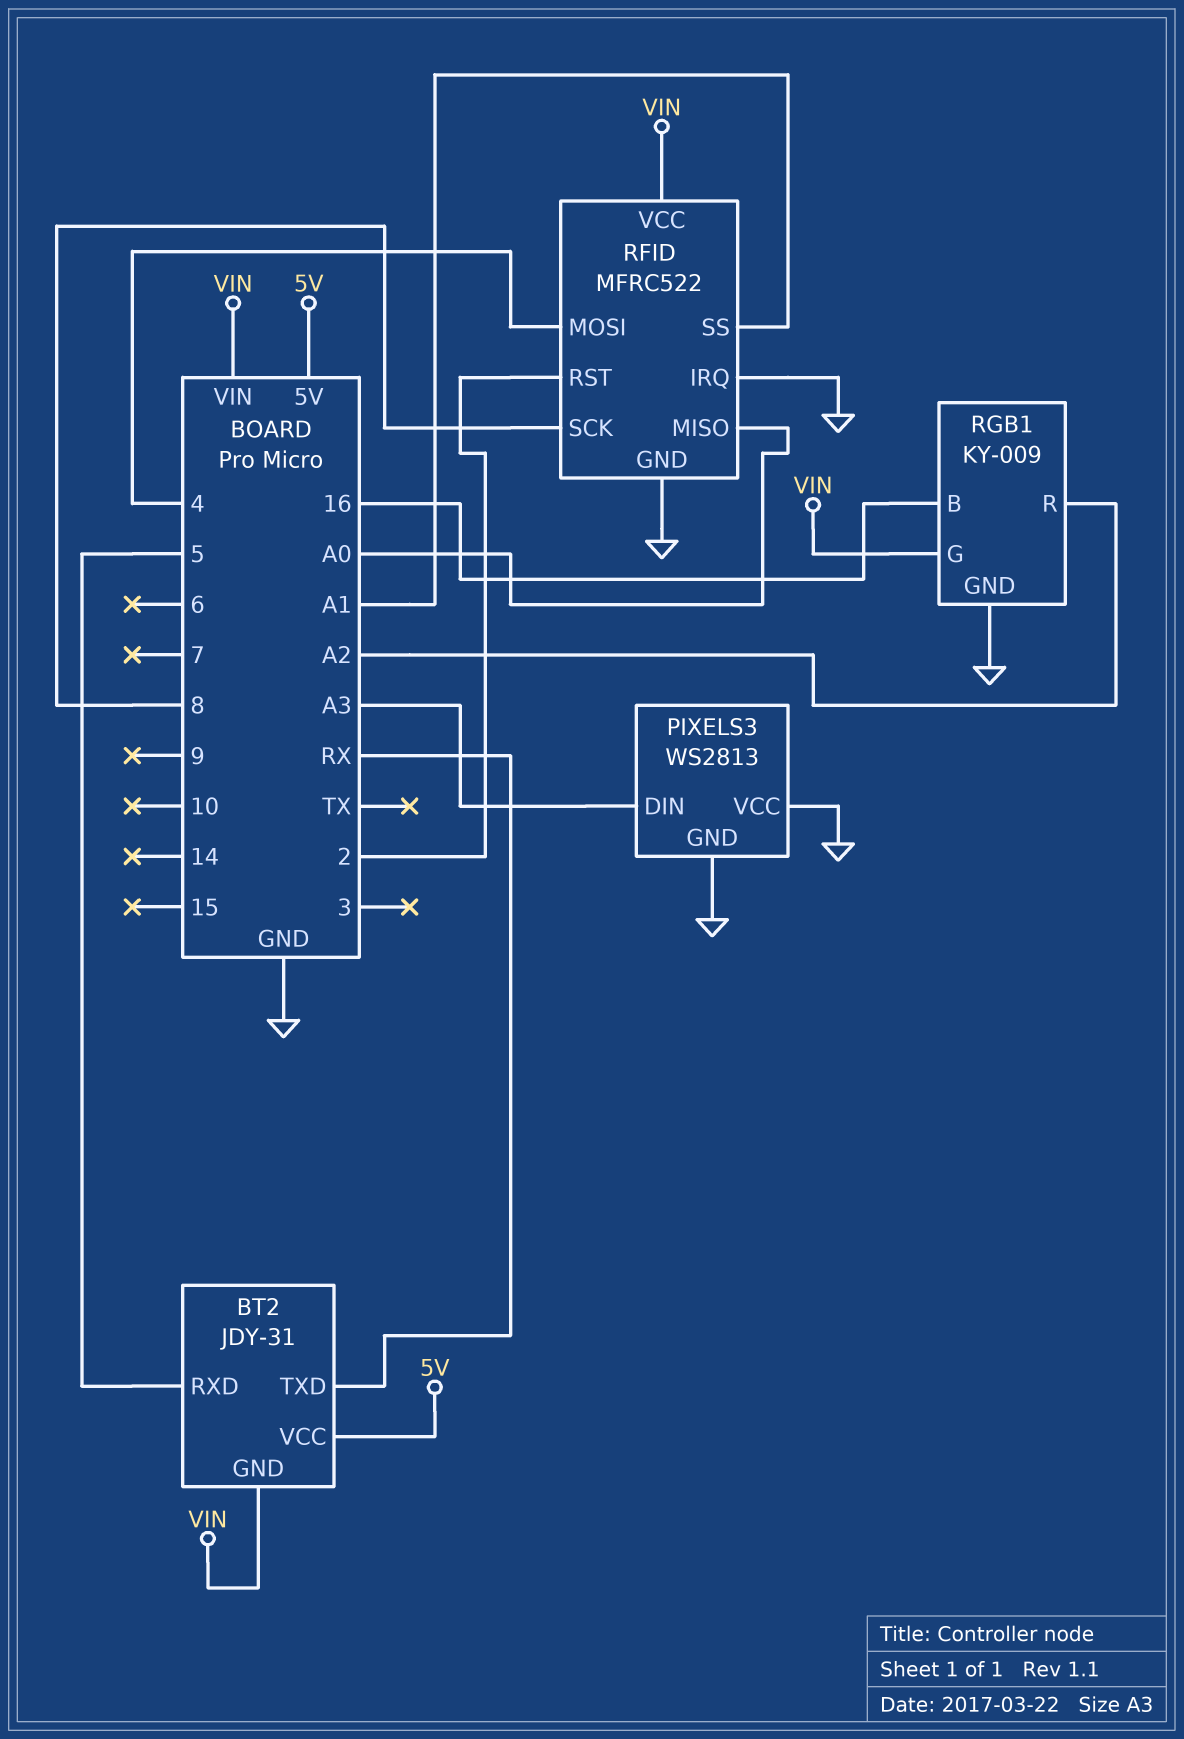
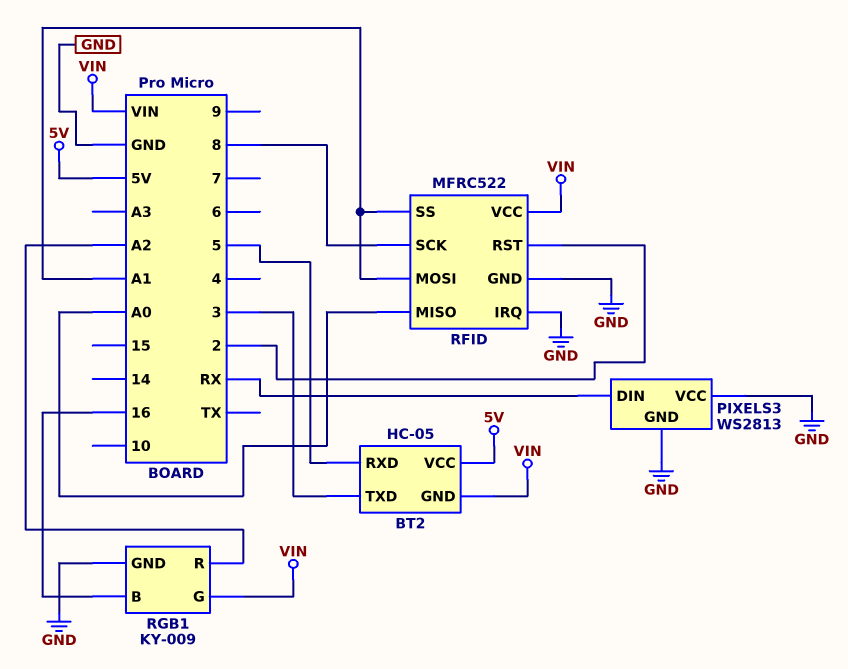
BT2: JDY-31 -> HC-05
BT2 pin TXD: RX -> 3
PIXELS3 pin DIN: A3 -> RX
RFID pin MOSI: 4 -> A1

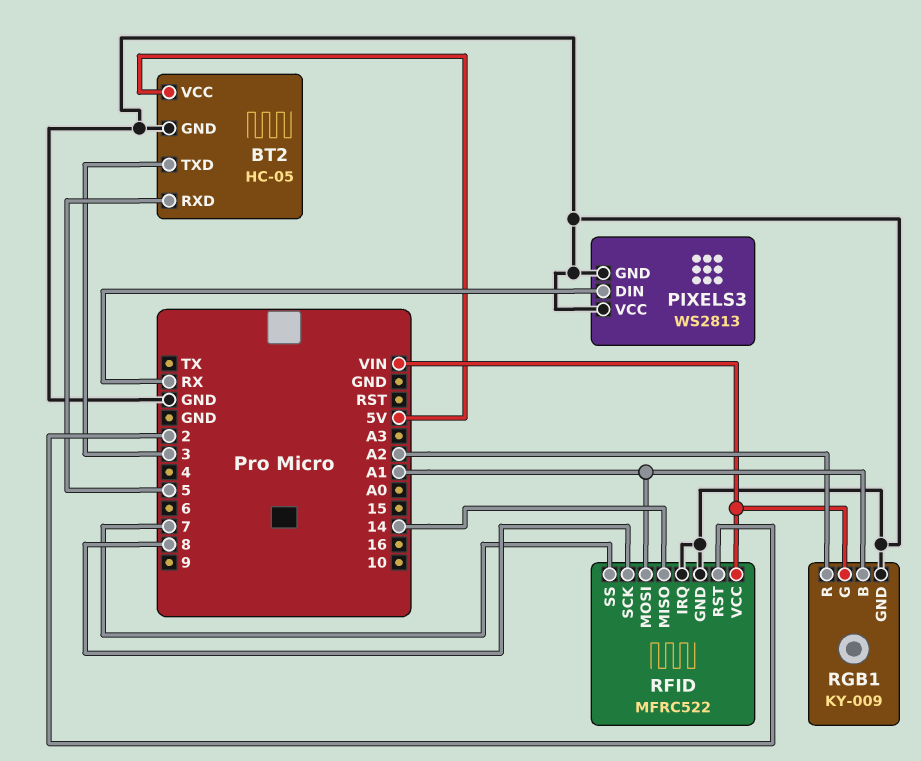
BT2 pin GND: VIN -> GND
RFID pin MISO: A0 -> 14
RFID pin SS: A1 -> 7
RGB1 pin B: 16 -> A1

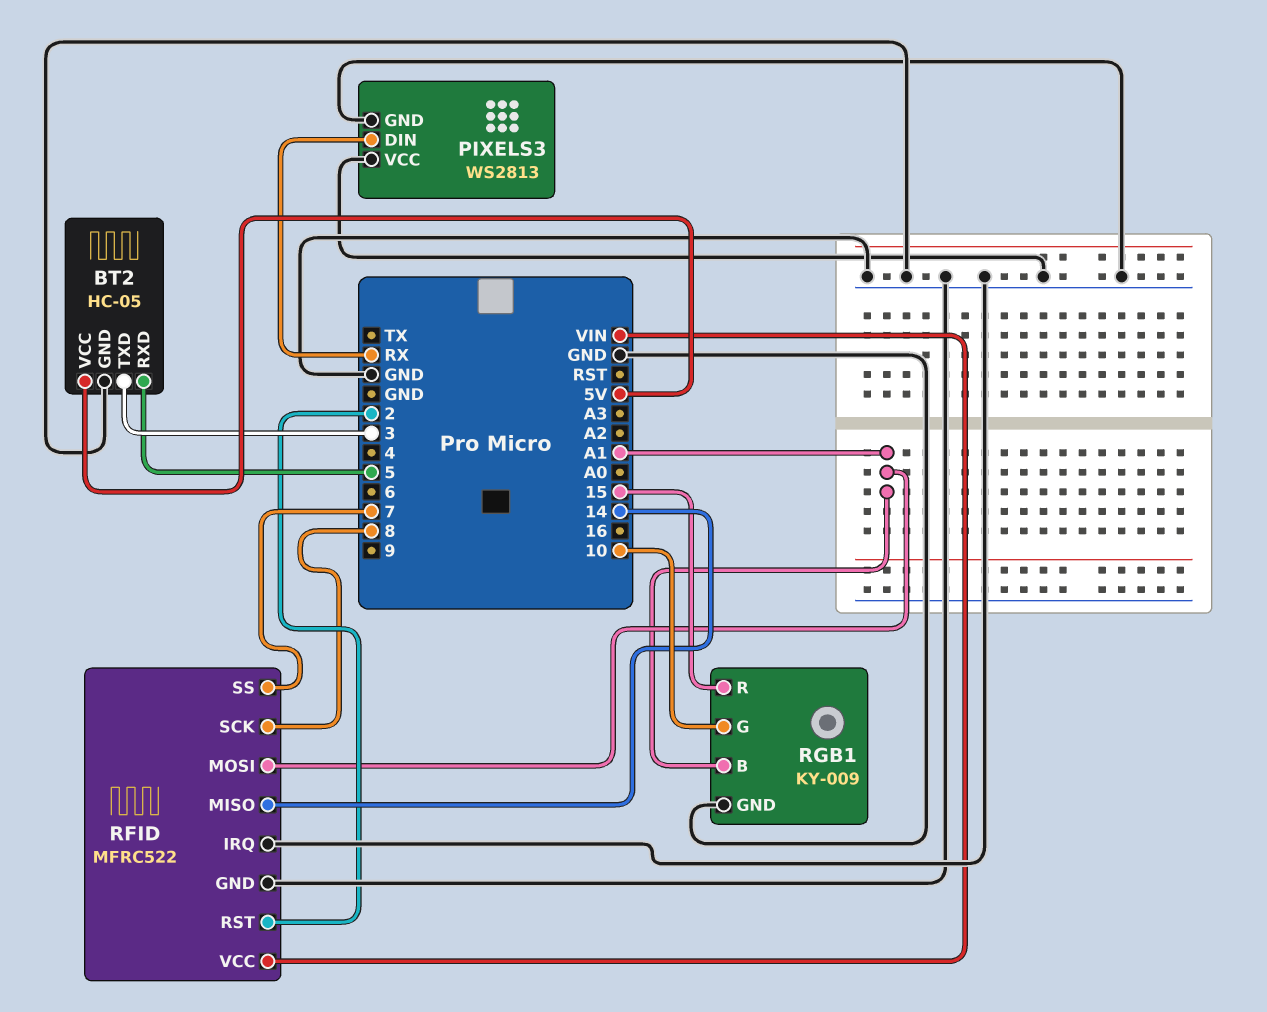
RGB1 pin G: VIN -> 10
RGB1 pin R: A2 -> 15

